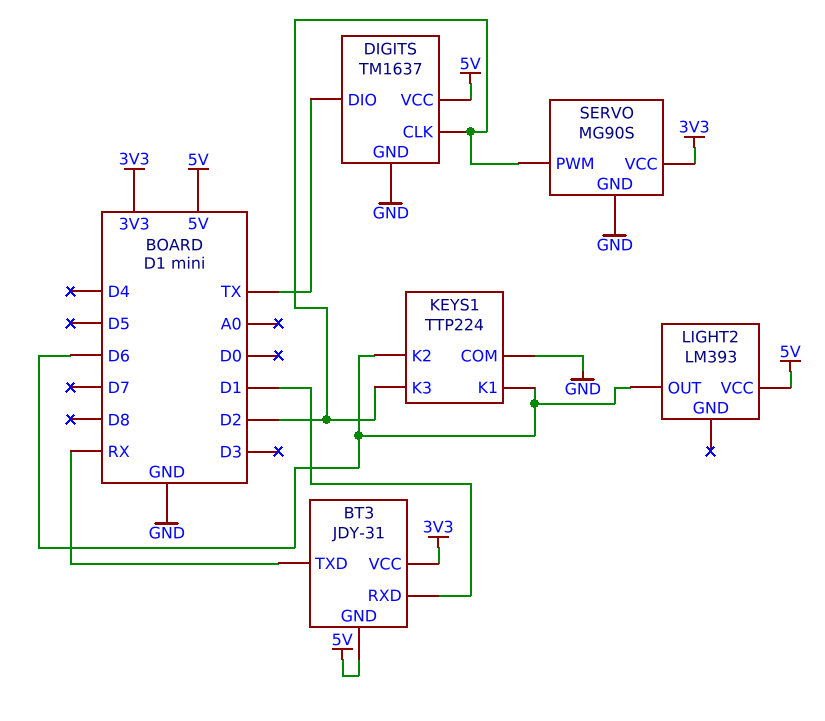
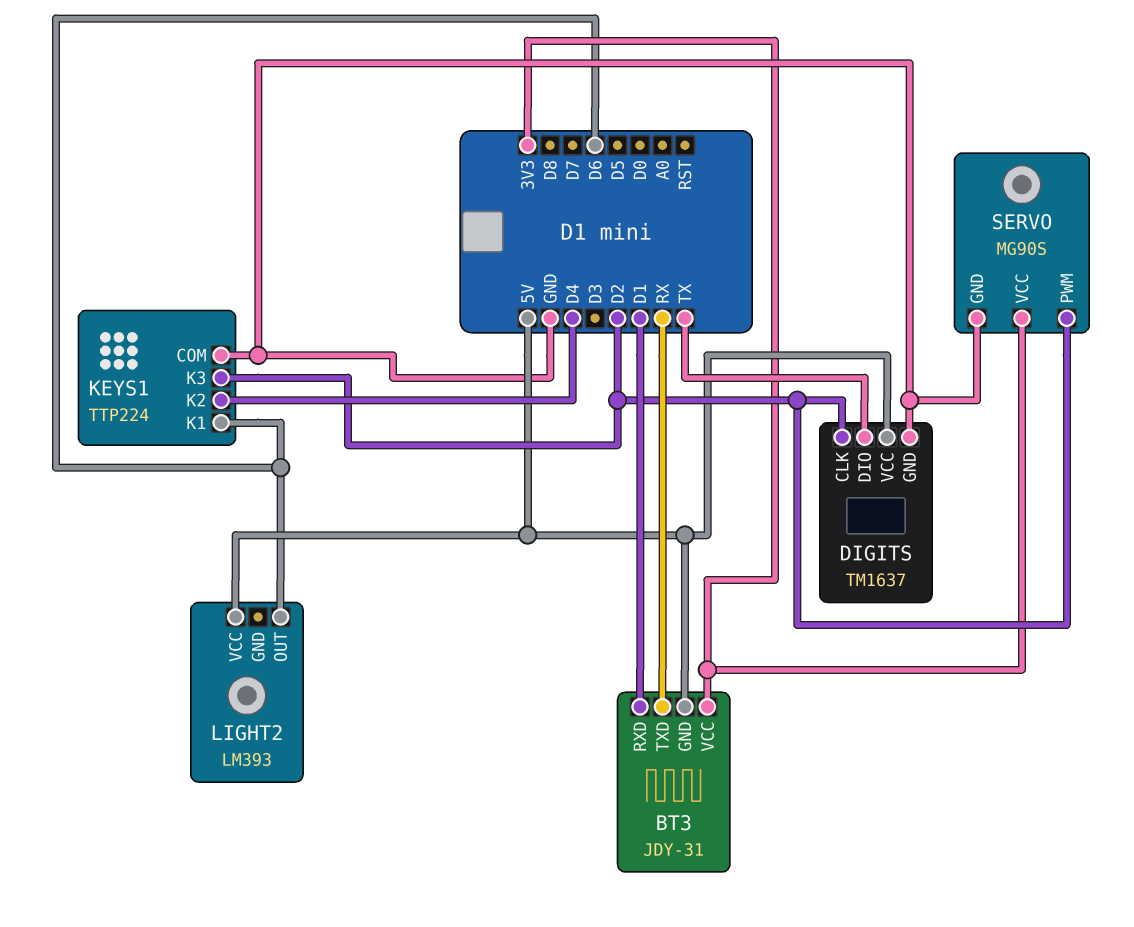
KEYS1 pin K2: D6 -> D4

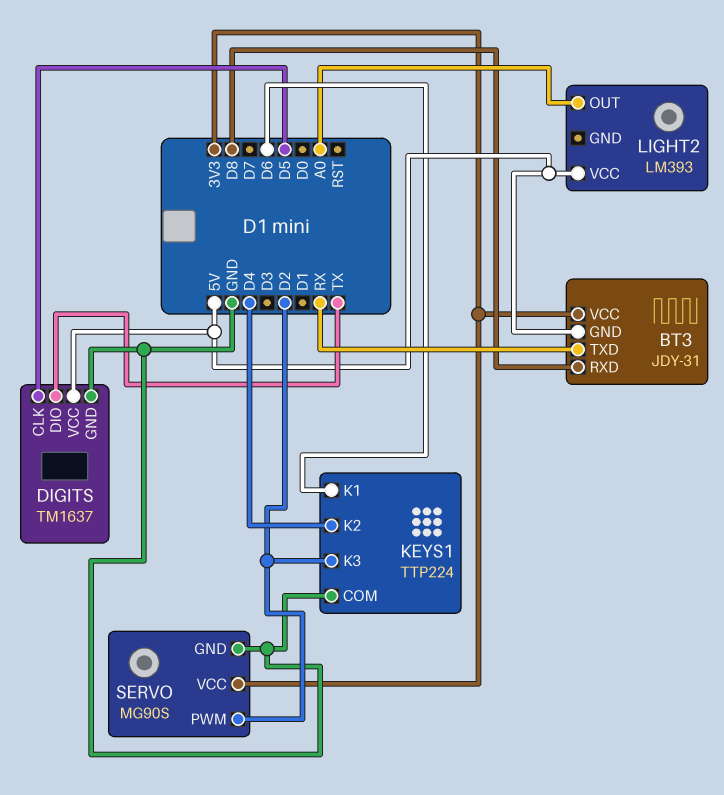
BT3 pin RXD: D1 -> D8
DIGITS pin CLK: D2 -> D5
LIGHT2 pin OUT: D6 -> A0

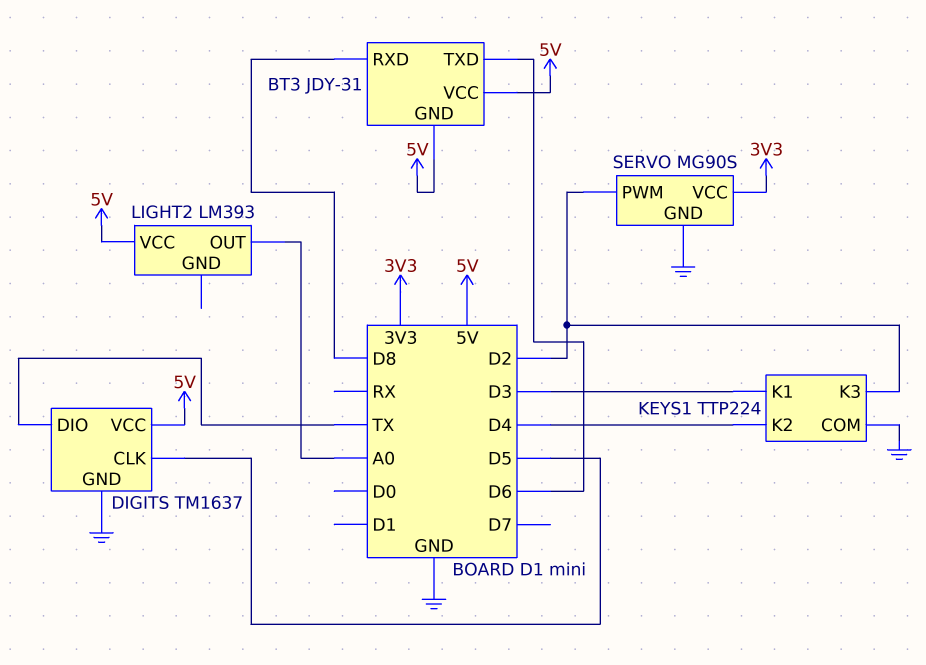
BT3 pin TXD: RX -> D6
BT3 pin VCC: 3V3 -> 5V
KEYS1 pin K1: D6 -> D3

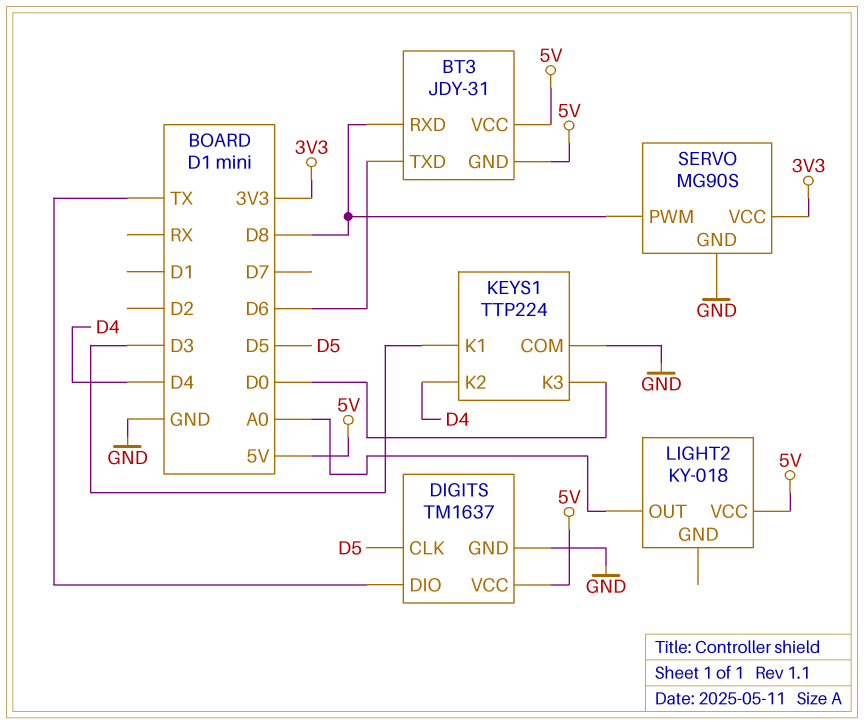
KEYS1 pin K3: D2 -> D0
LIGHT2: LM393 -> KY-018
SERVO pin PWM: D2 -> D8

